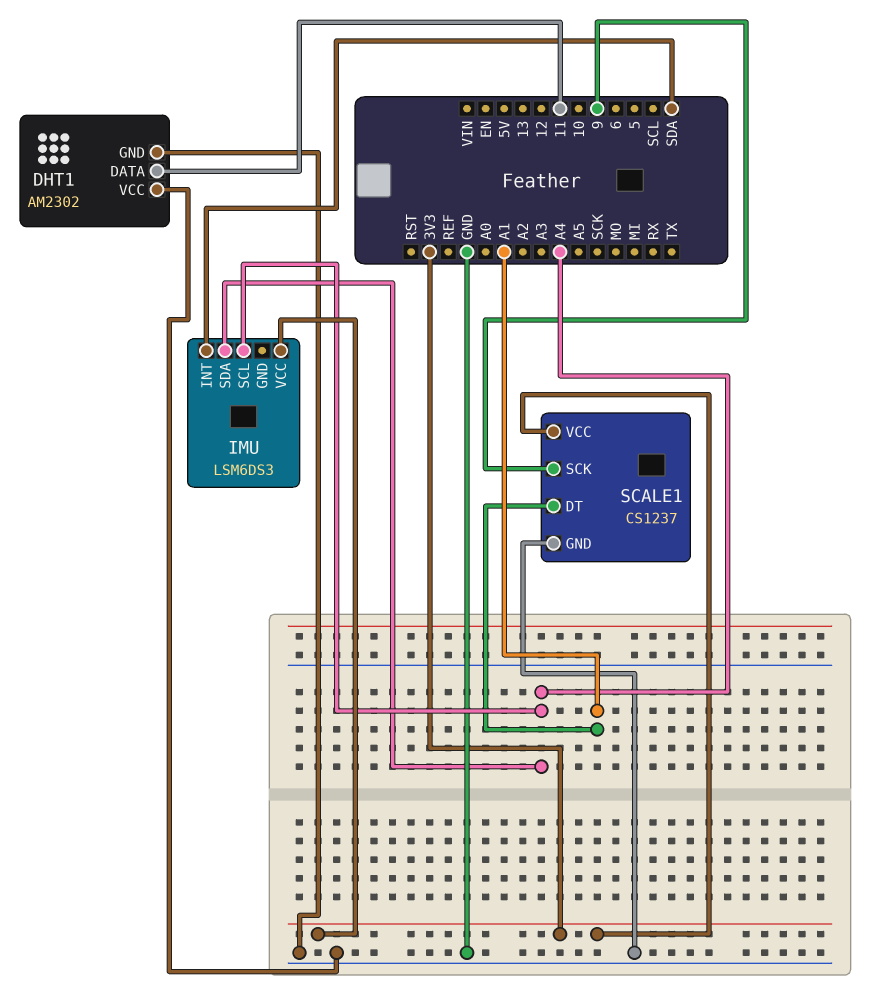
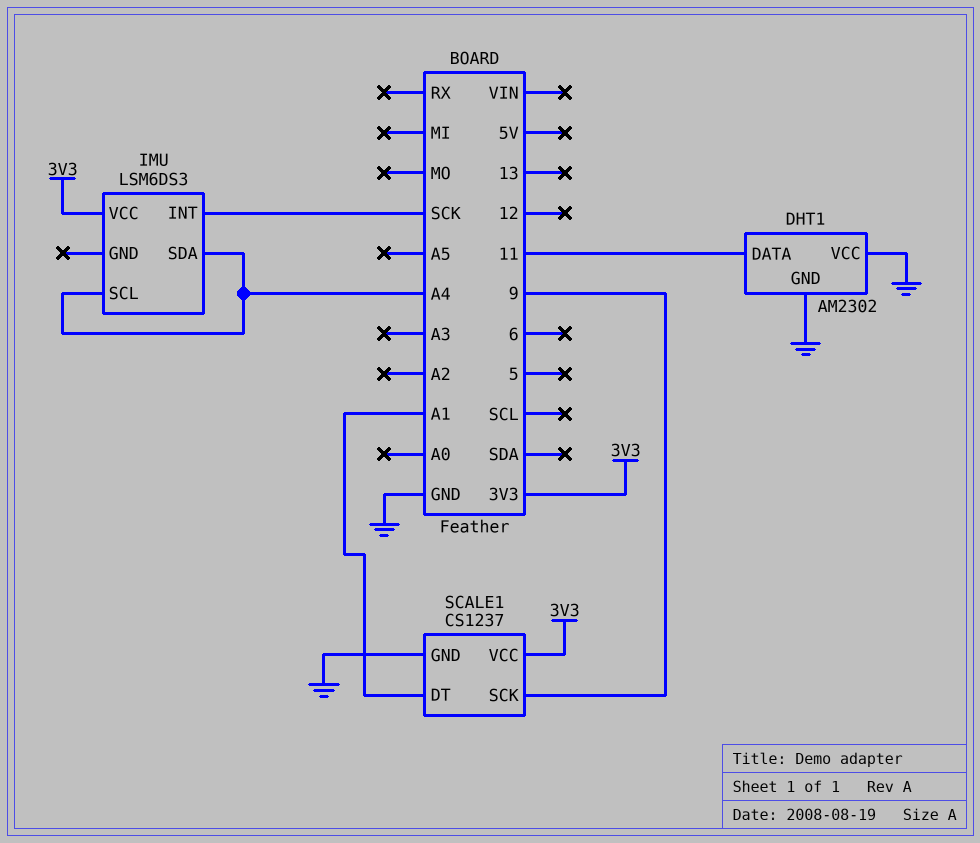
IMU pin INT: SDA -> SCK

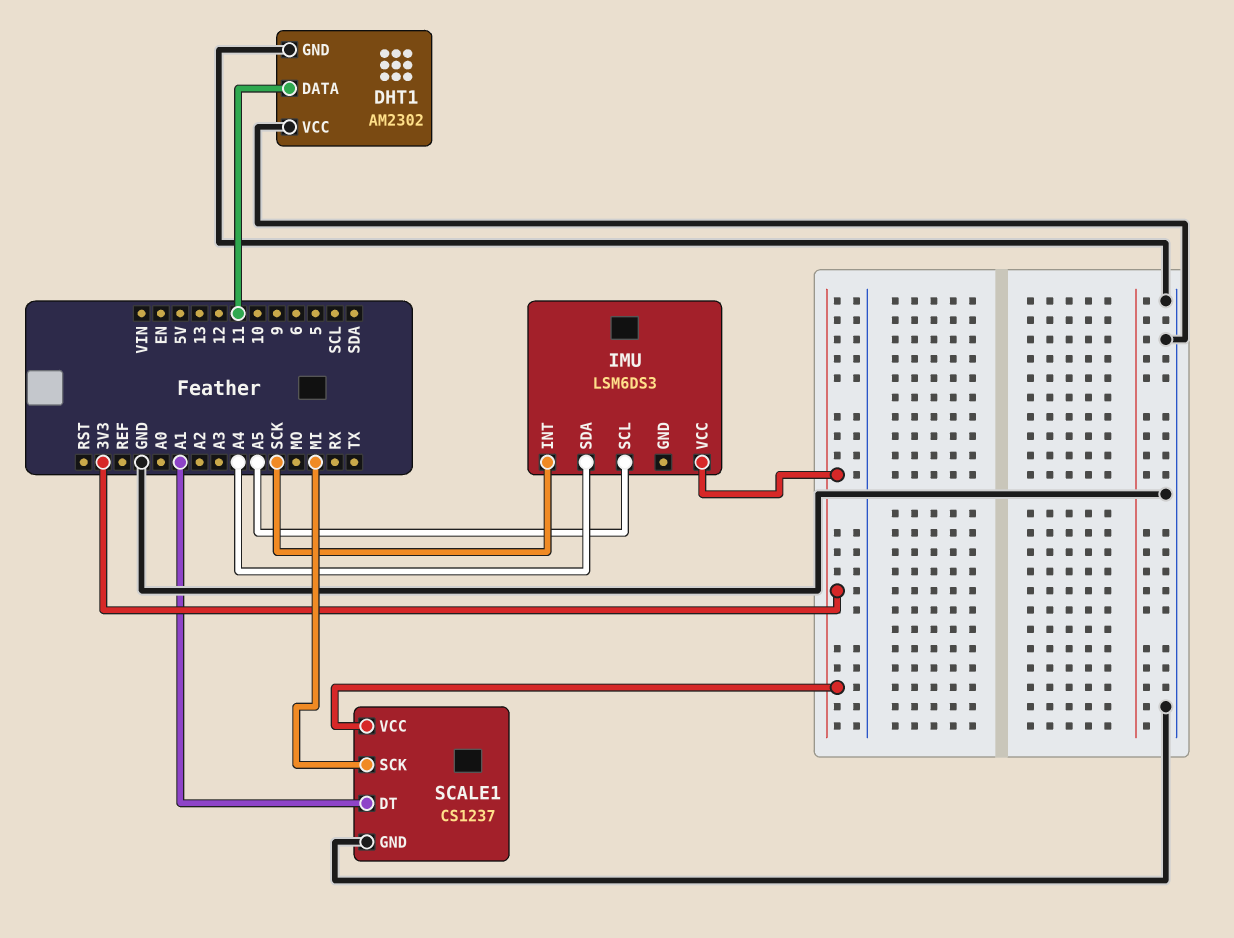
IMU pin SCL: A4 -> A5
SCALE1 pin SCK: 9 -> MI

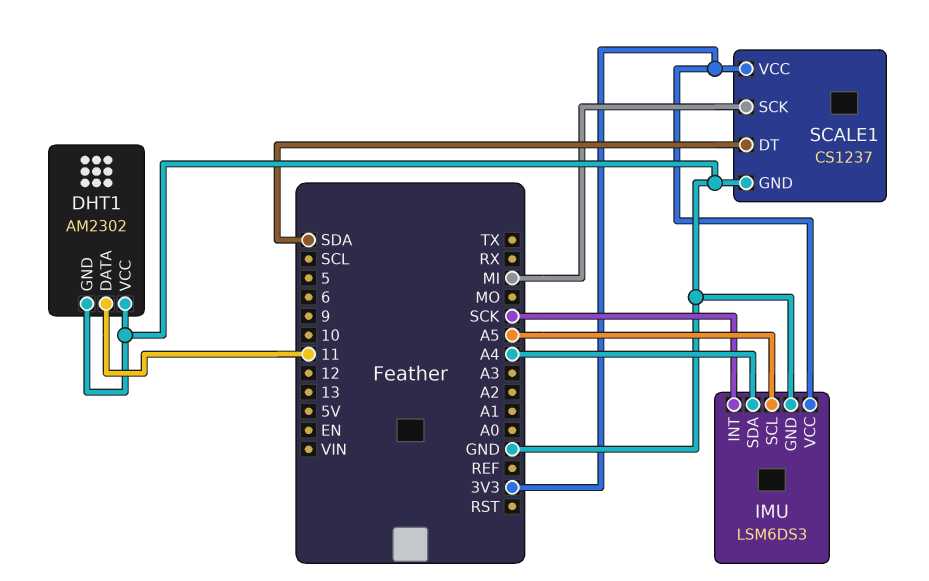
IMU pin GND: none -> GND
SCALE1 pin DT: A1 -> SDA

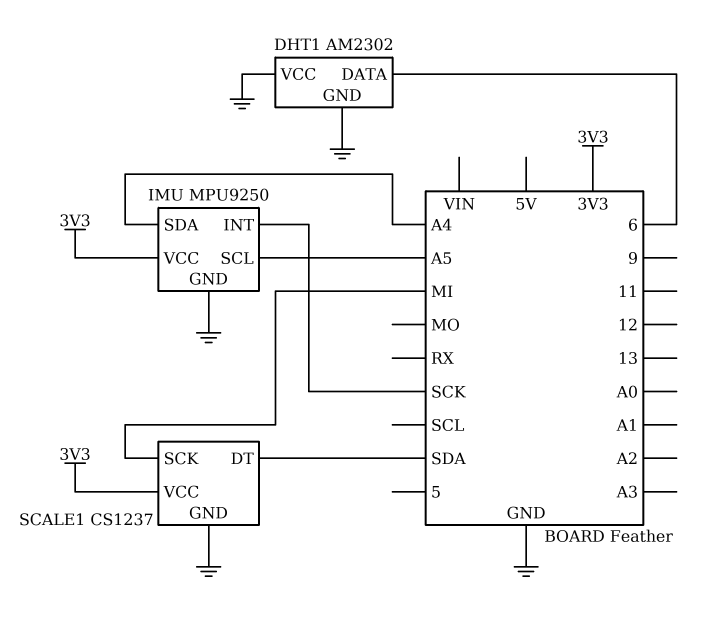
DHT1 pin DATA: 11 -> 6
IMU: LSM6DS3 -> MPU9250

